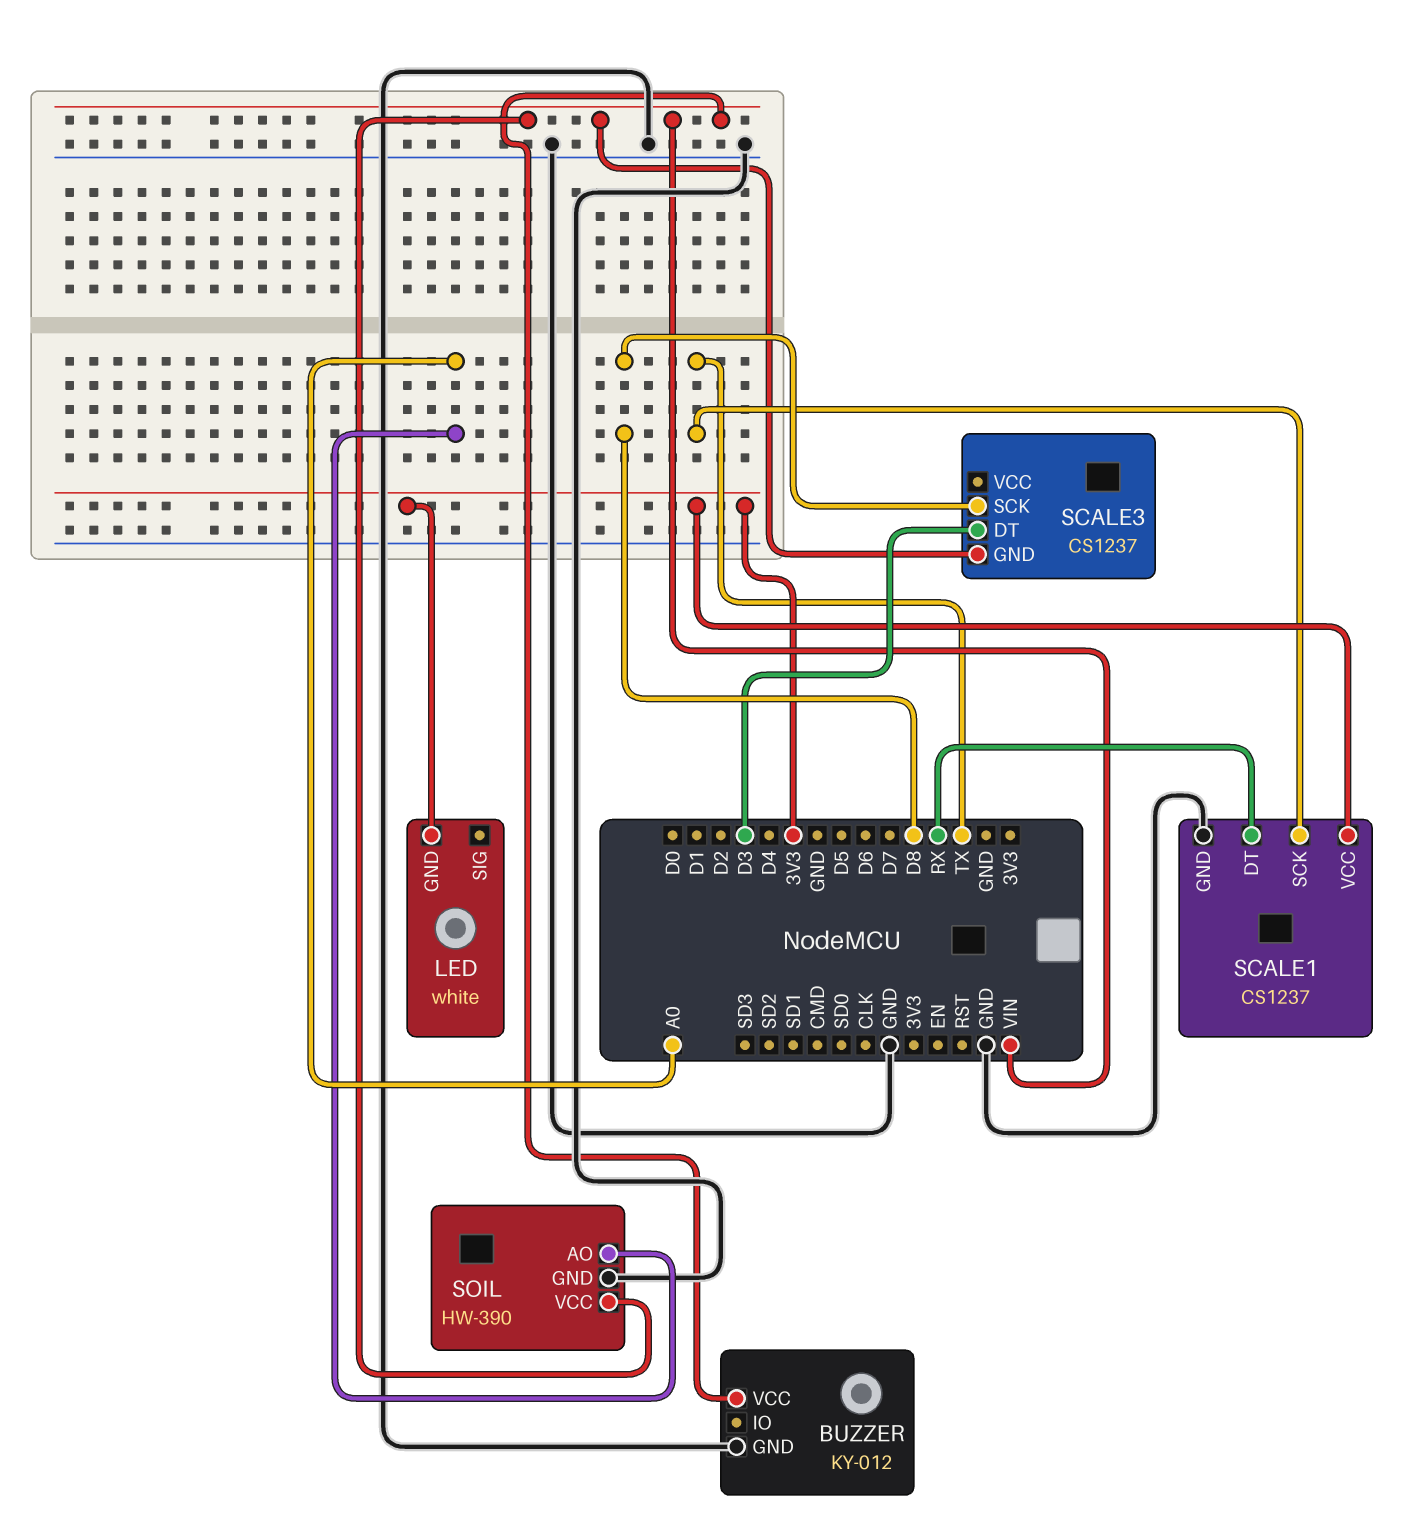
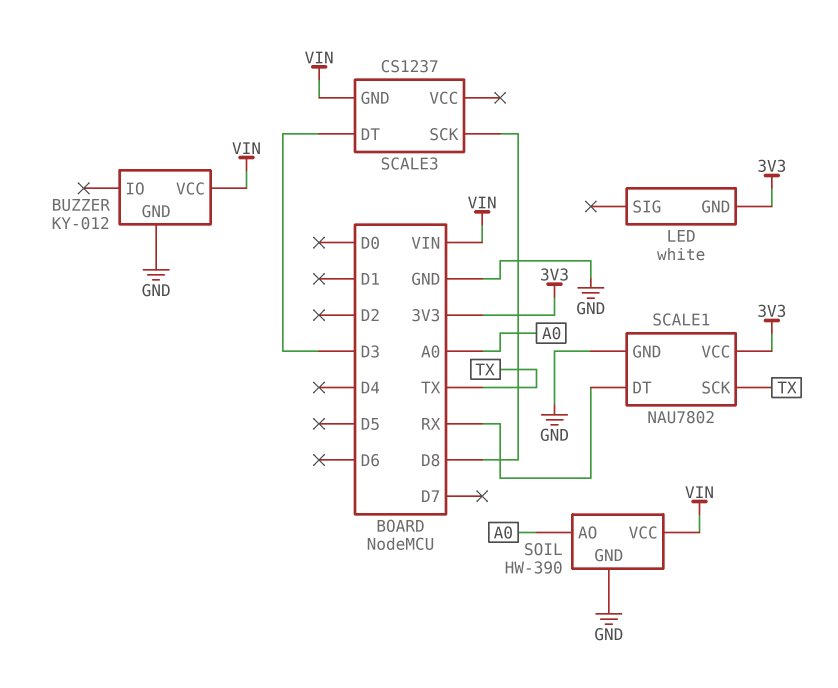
SCALE1: CS1237 -> NAU7802

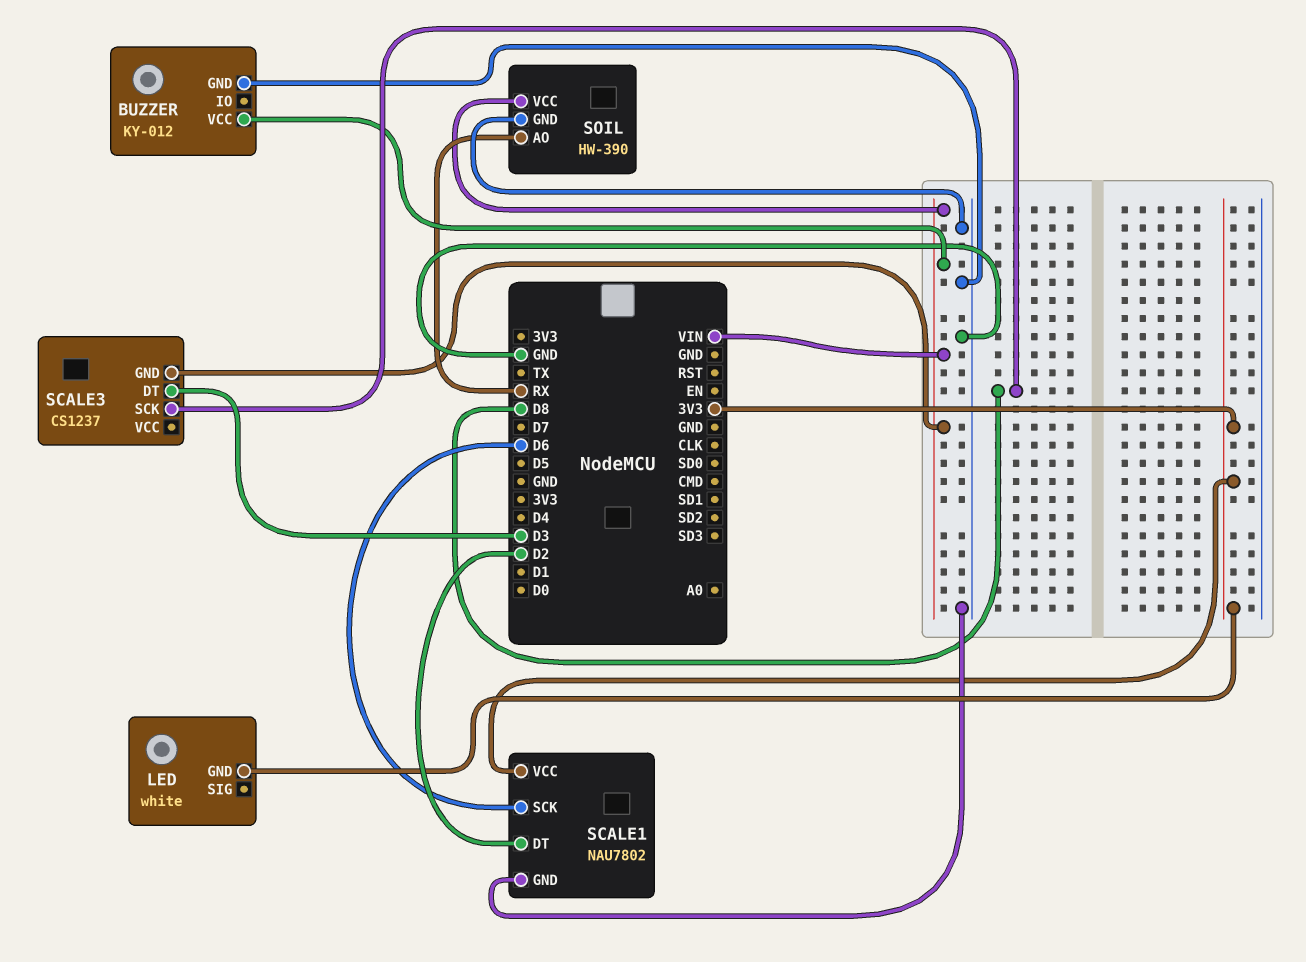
SCALE1 pin DT: RX -> D2
SCALE1 pin SCK: TX -> D6
SOIL pin AO: A0 -> RX

